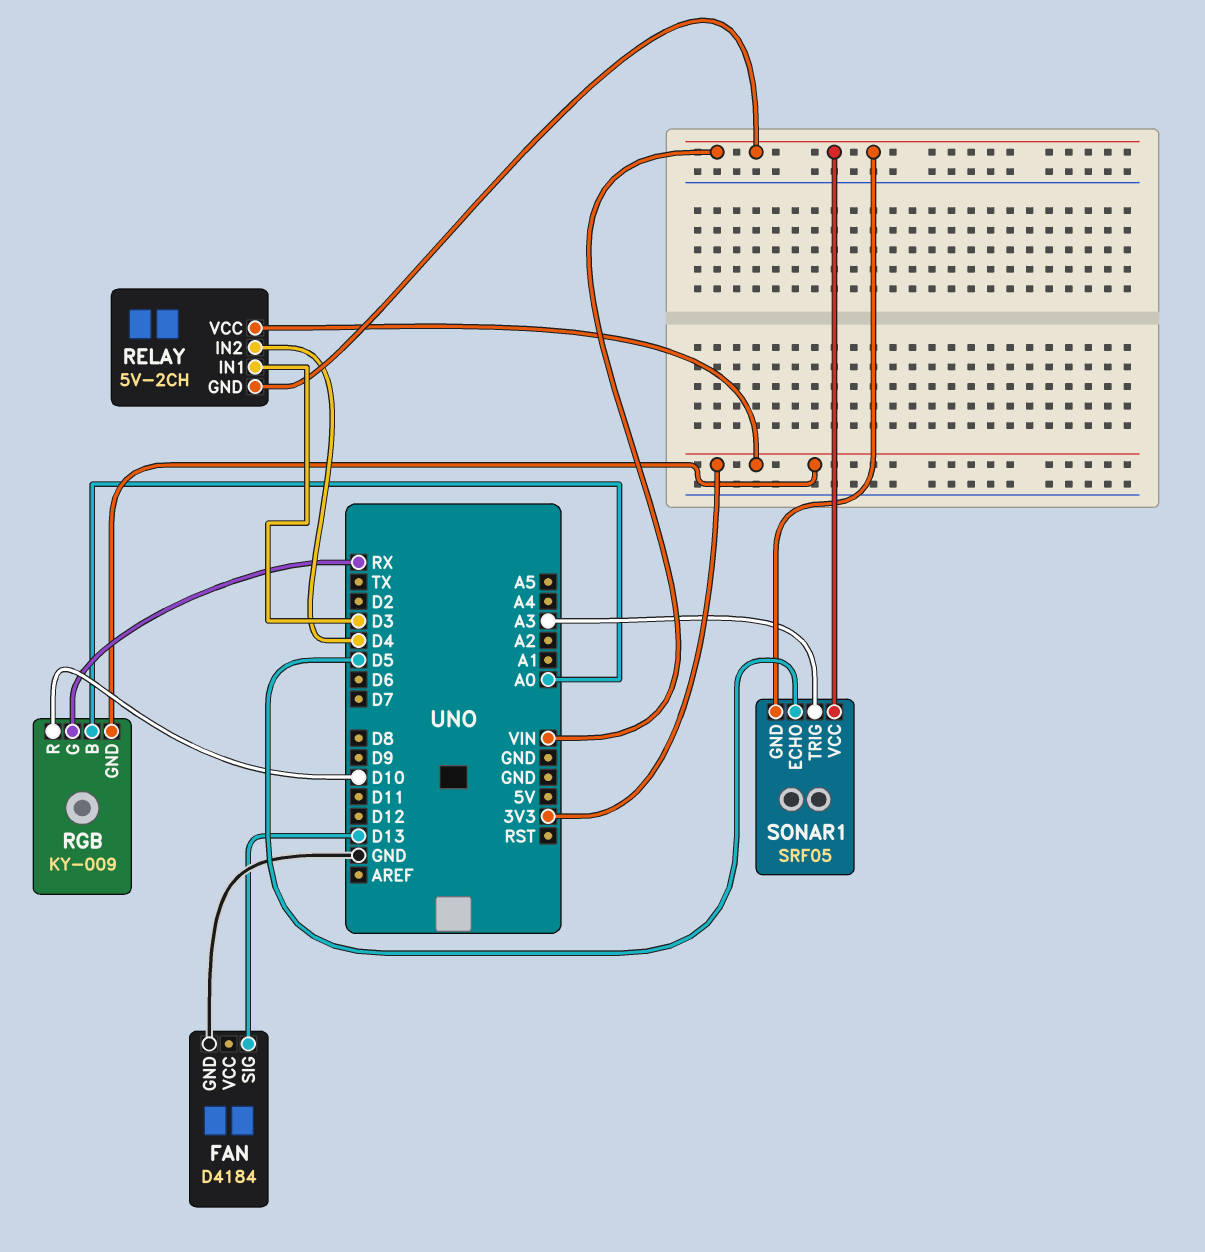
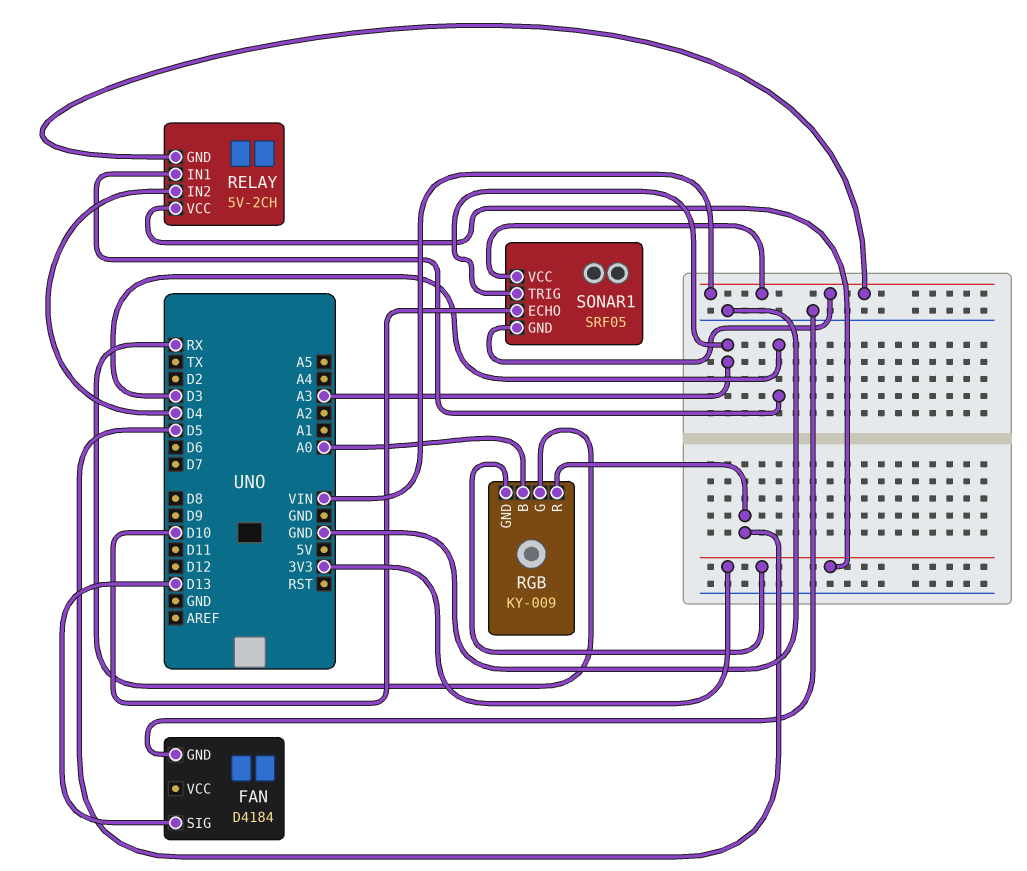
RGB pin R: D10 -> D5
SONAR1 pin ECHO: D5 -> D10

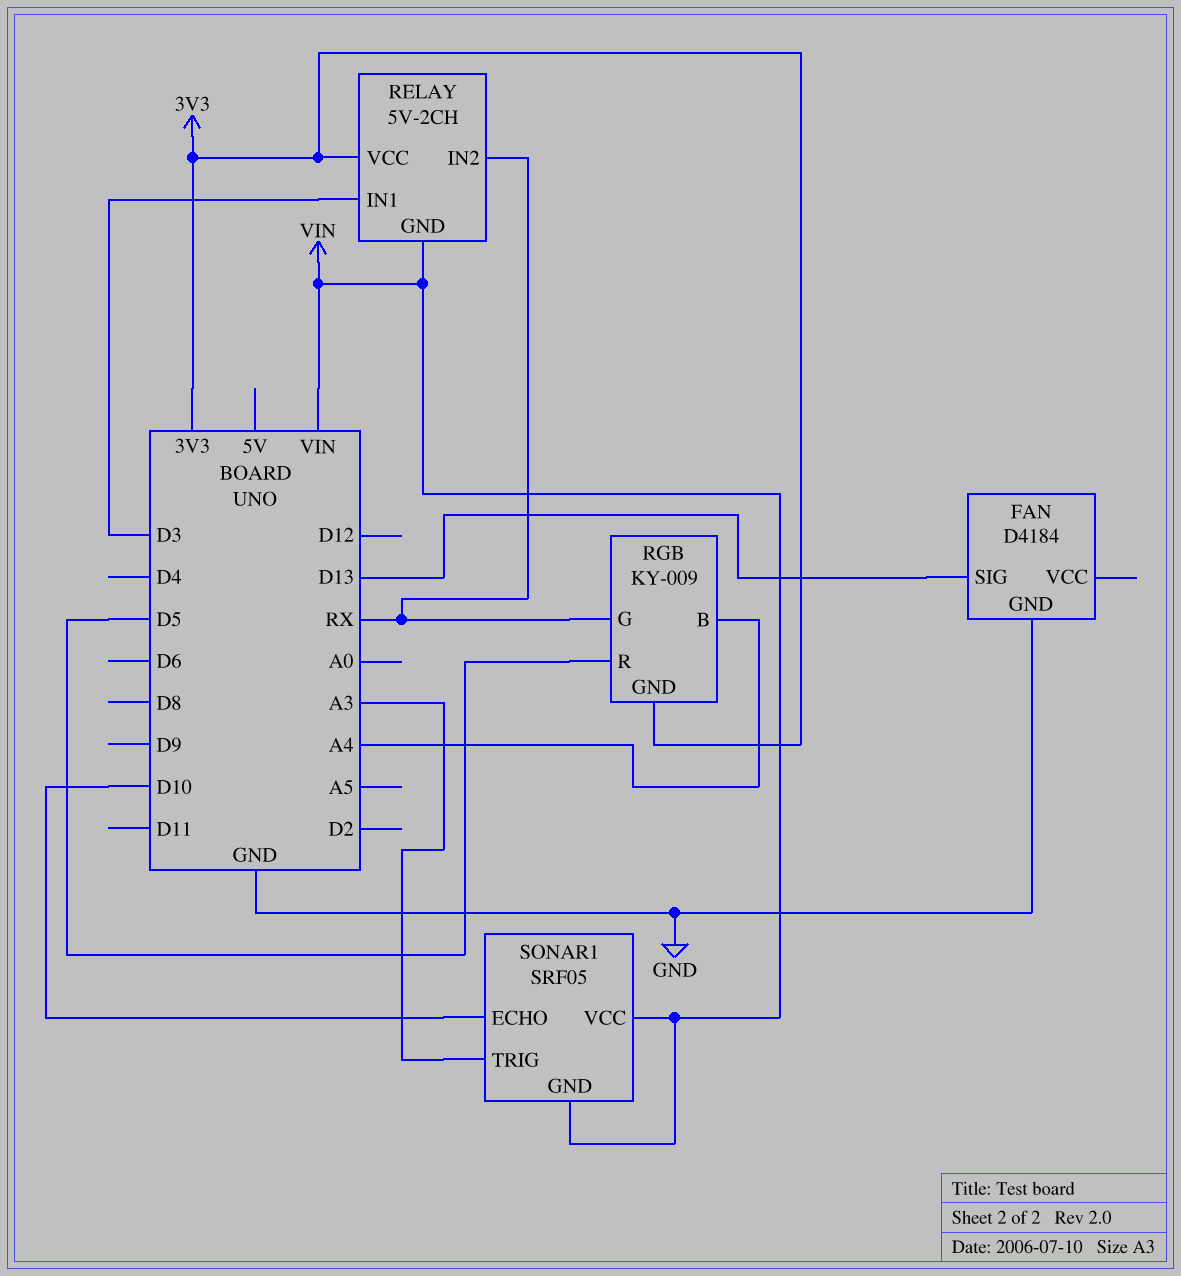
RELAY pin IN2: D4 -> RX
RGB pin B: A0 -> A4

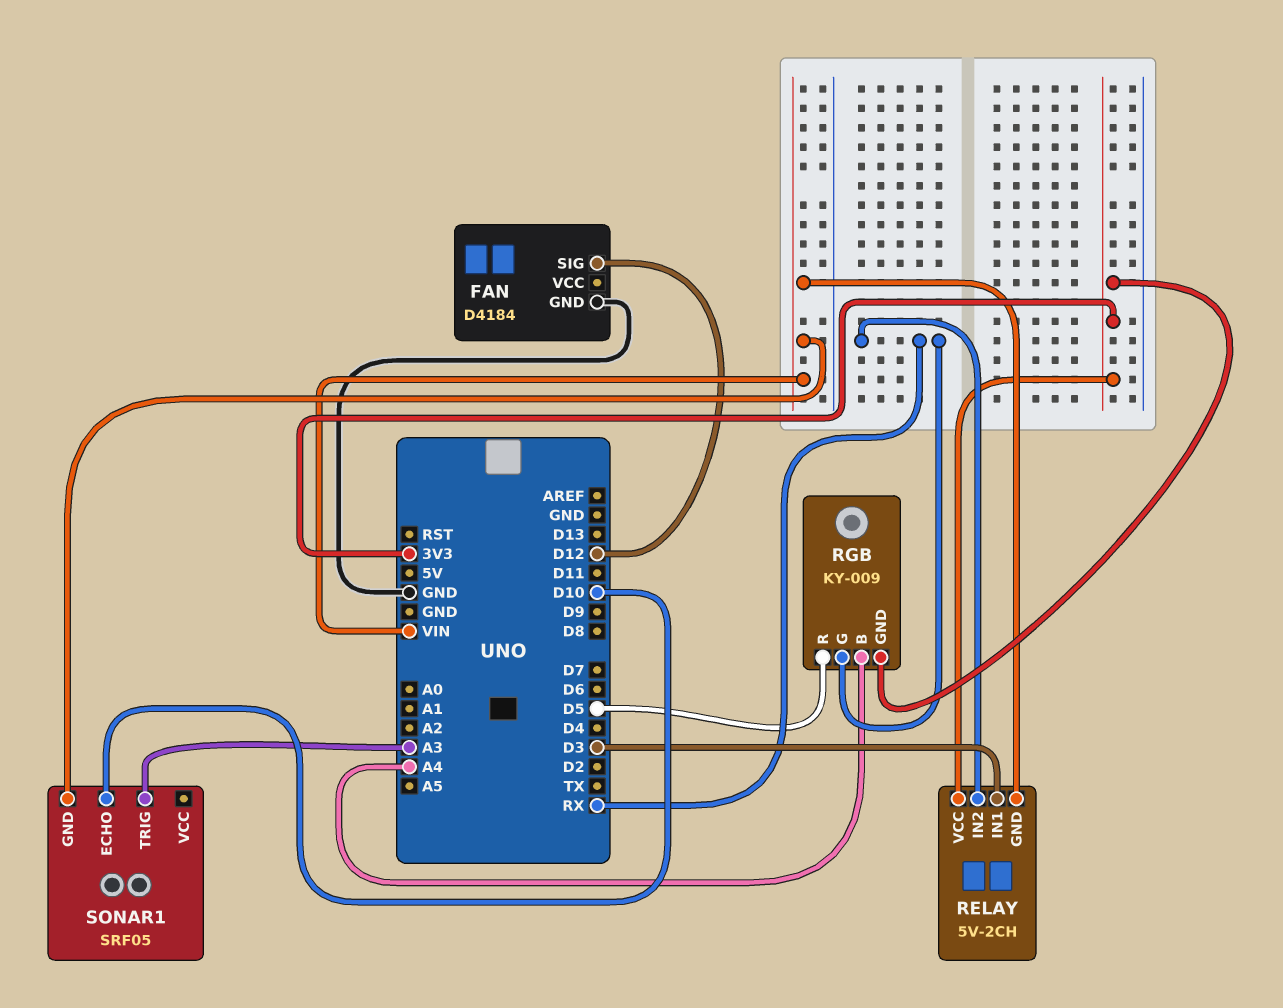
FAN pin SIG: D13 -> D12
SONAR1 pin VCC: VIN -> none

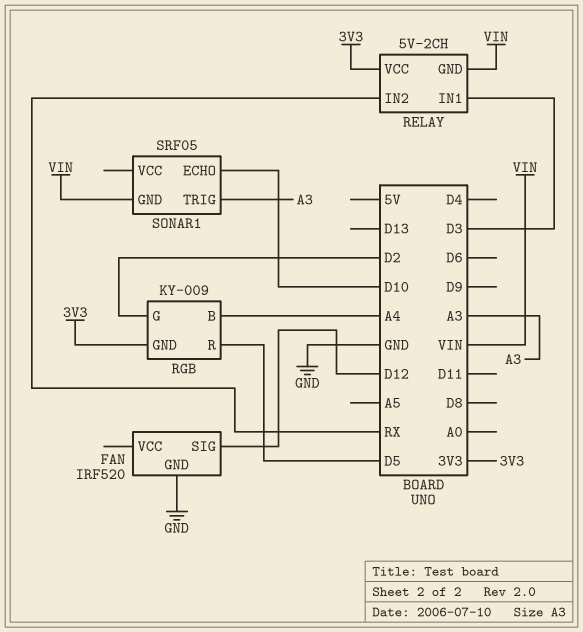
FAN: D4184 -> IRF520
RGB pin G: RX -> D2

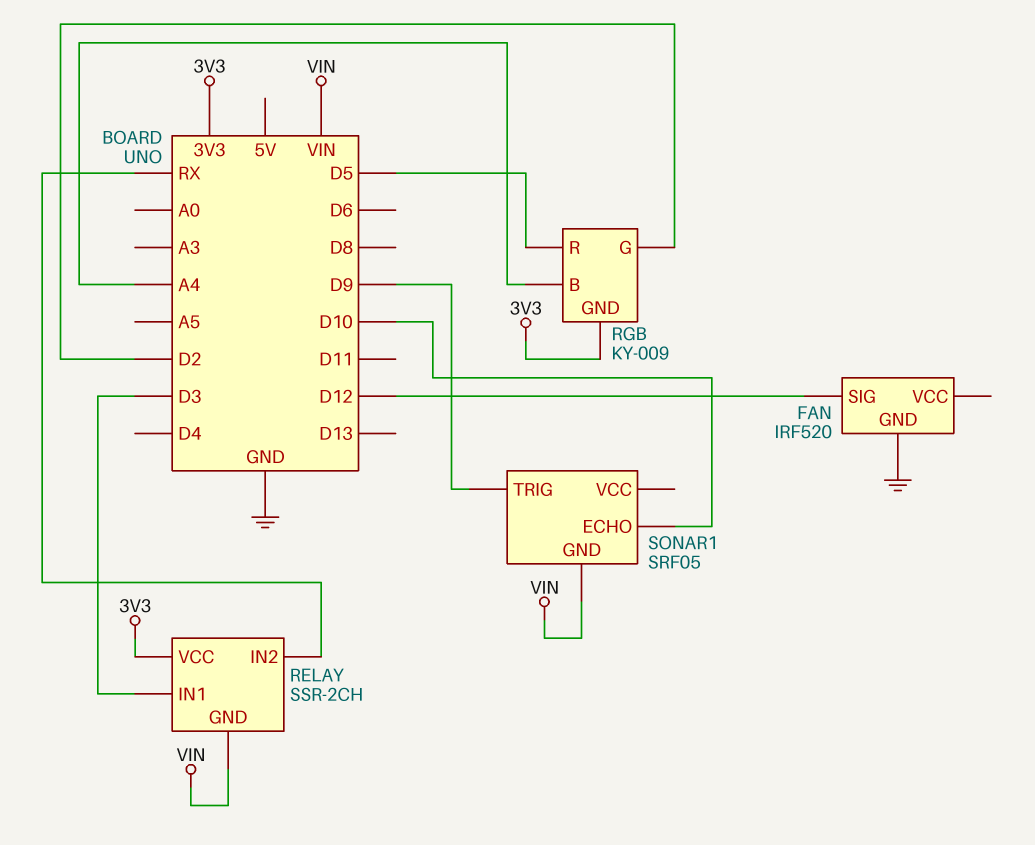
RELAY: 5V-2CH -> SSR-2CH
SONAR1 pin TRIG: A3 -> D9

